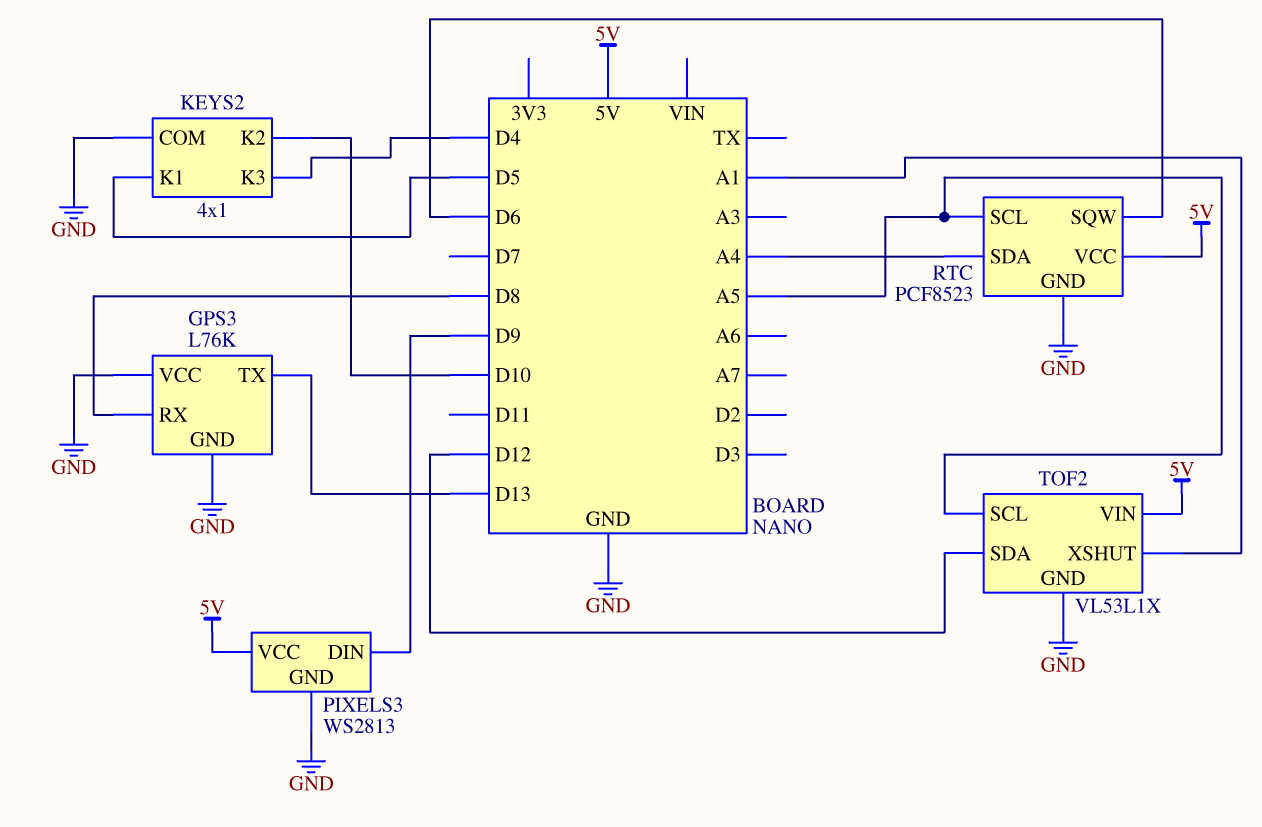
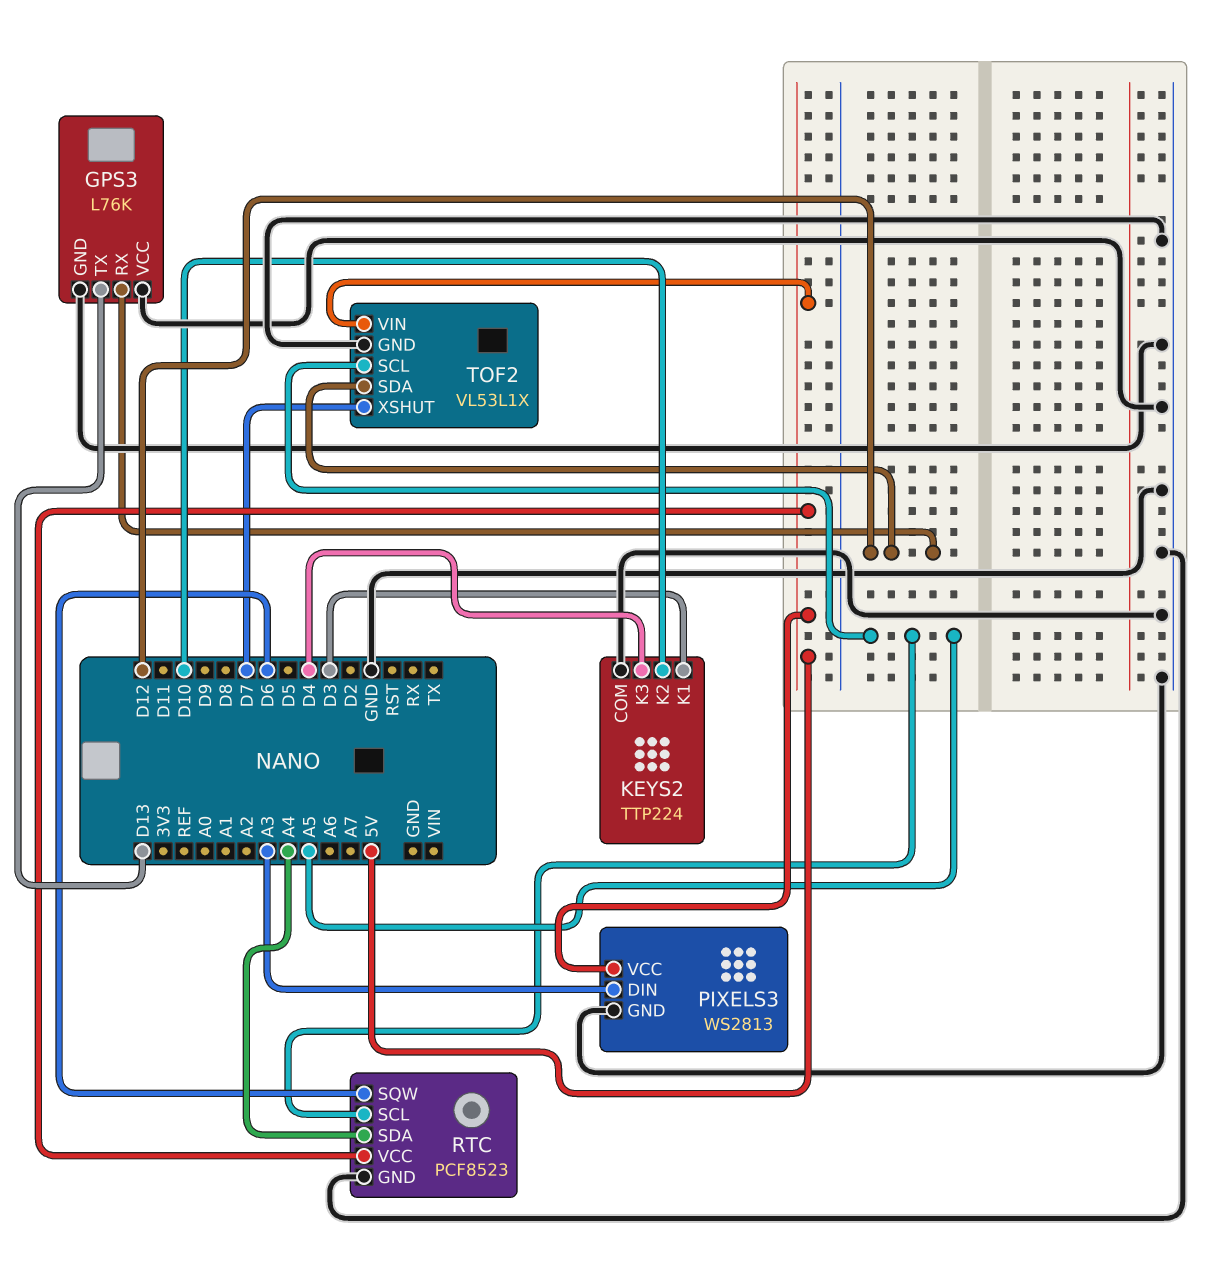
GPS3 pin RX: D8 -> D12
KEYS2: 4x1 -> TTP224
KEYS2 pin K1: D5 -> D3
PIXELS3 pin DIN: D9 -> A3
TOF2 pin XSHUT: A1 -> D7

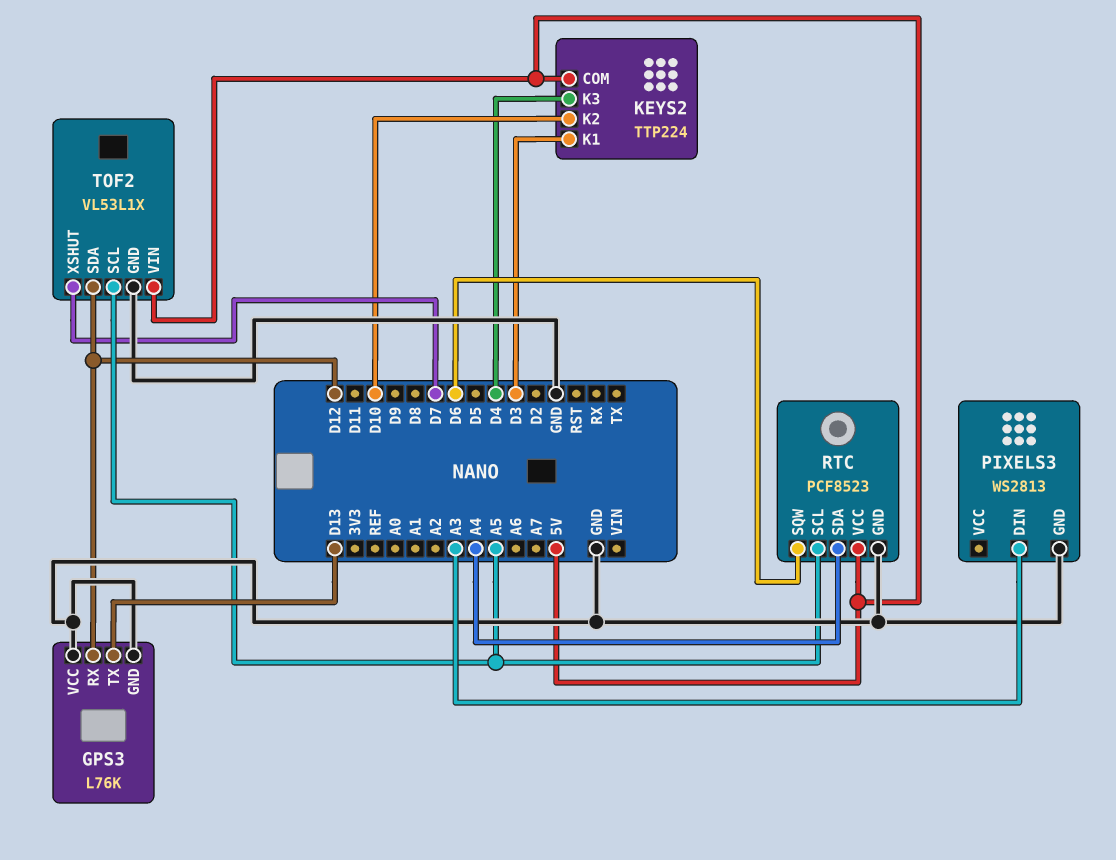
KEYS2 pin COM: GND -> 5V
PIXELS3 pin VCC: 5V -> none

